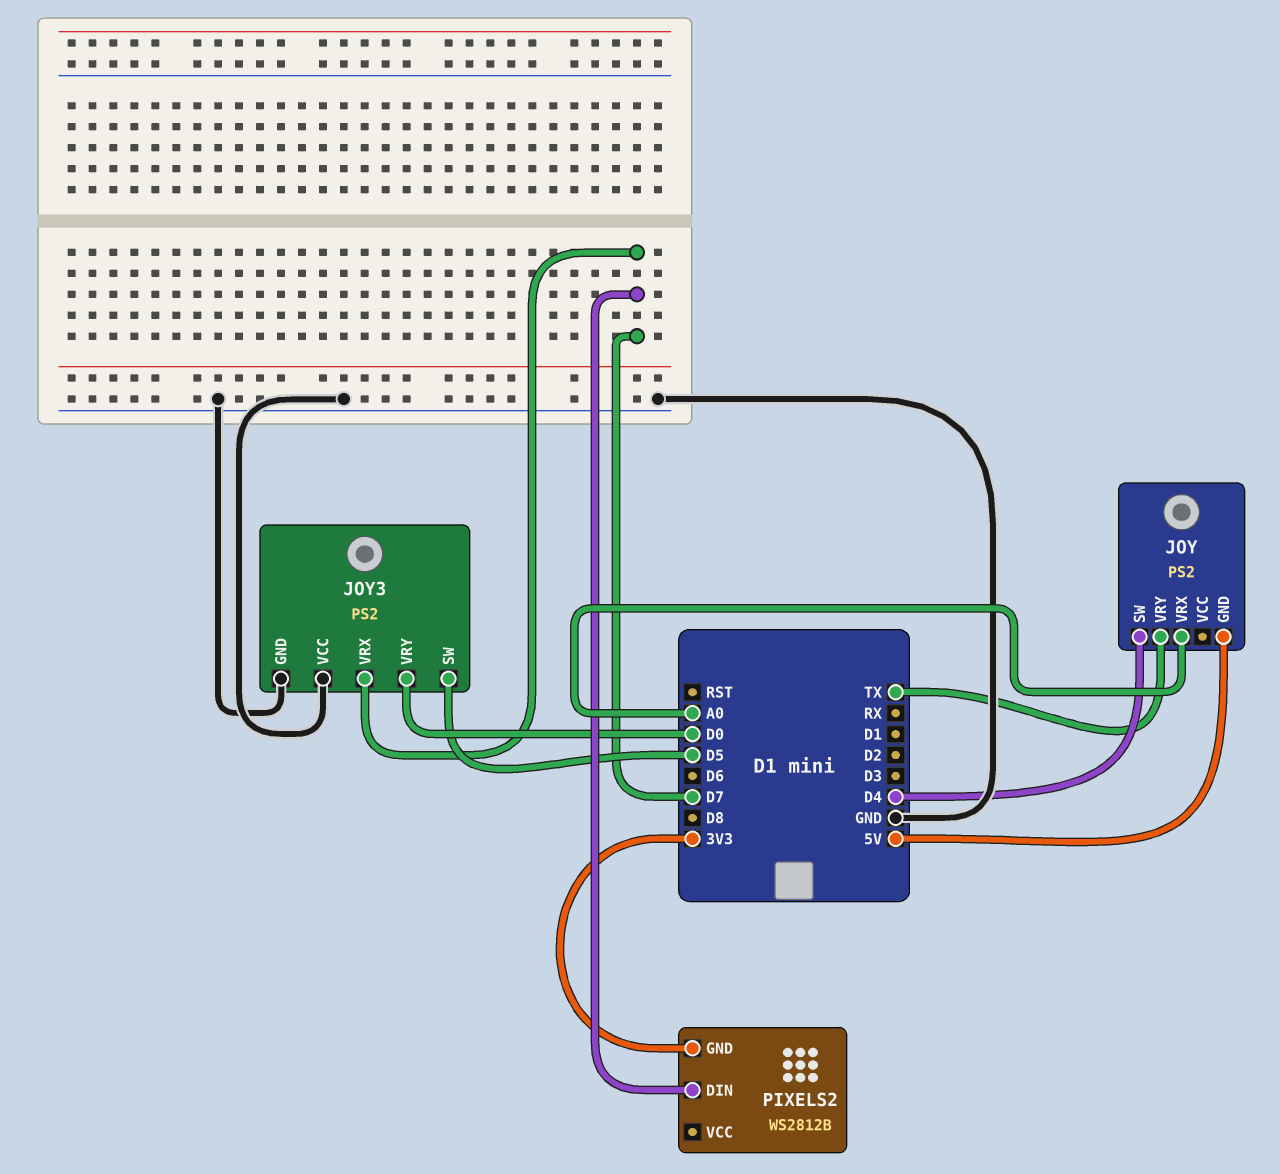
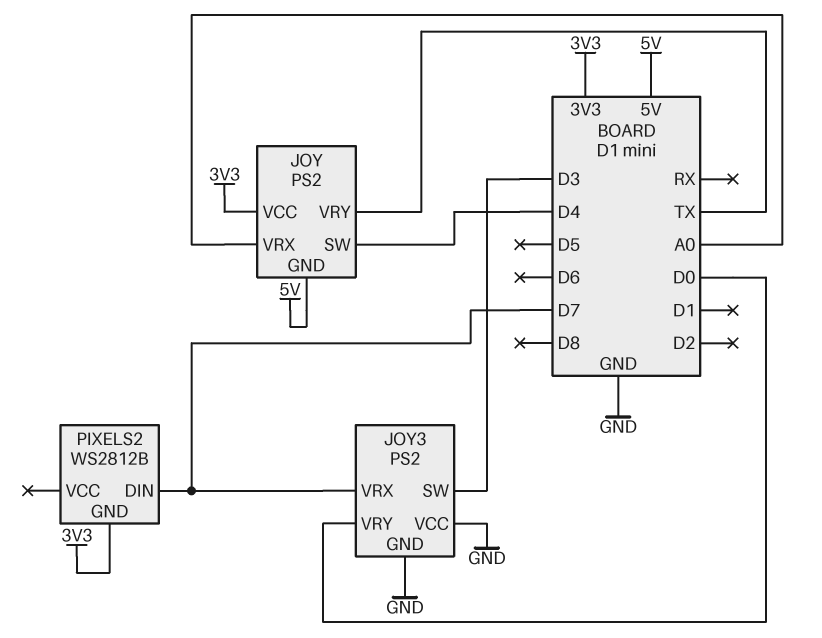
JOY pin VCC: none -> 3V3
JOY3 pin SW: D5 -> D3

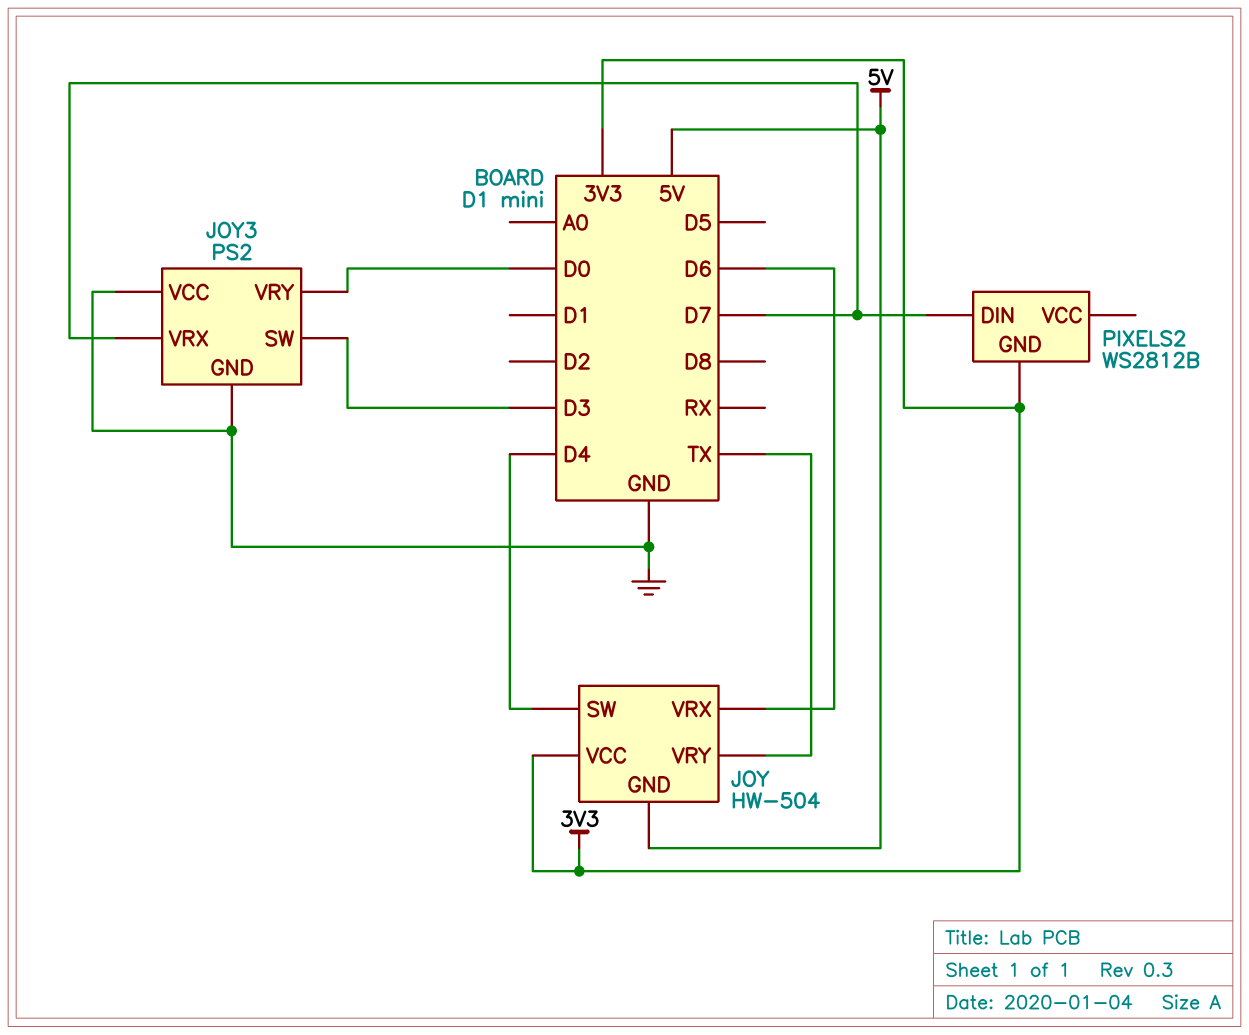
JOY: PS2 -> HW-504
JOY pin VRX: A0 -> D6

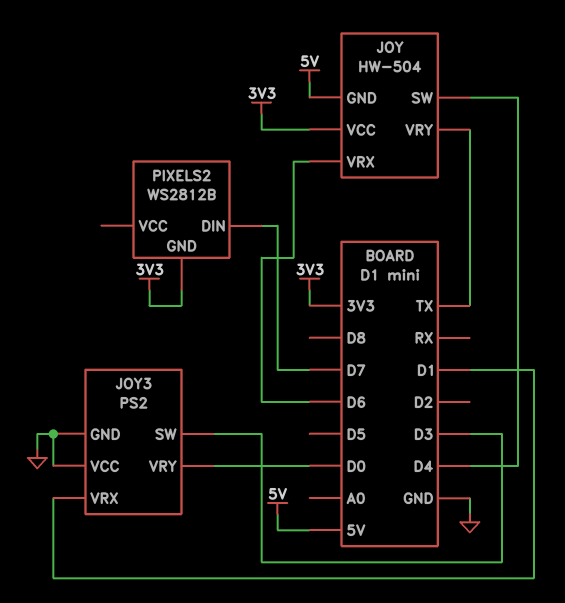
JOY3 pin VRX: D7 -> D1

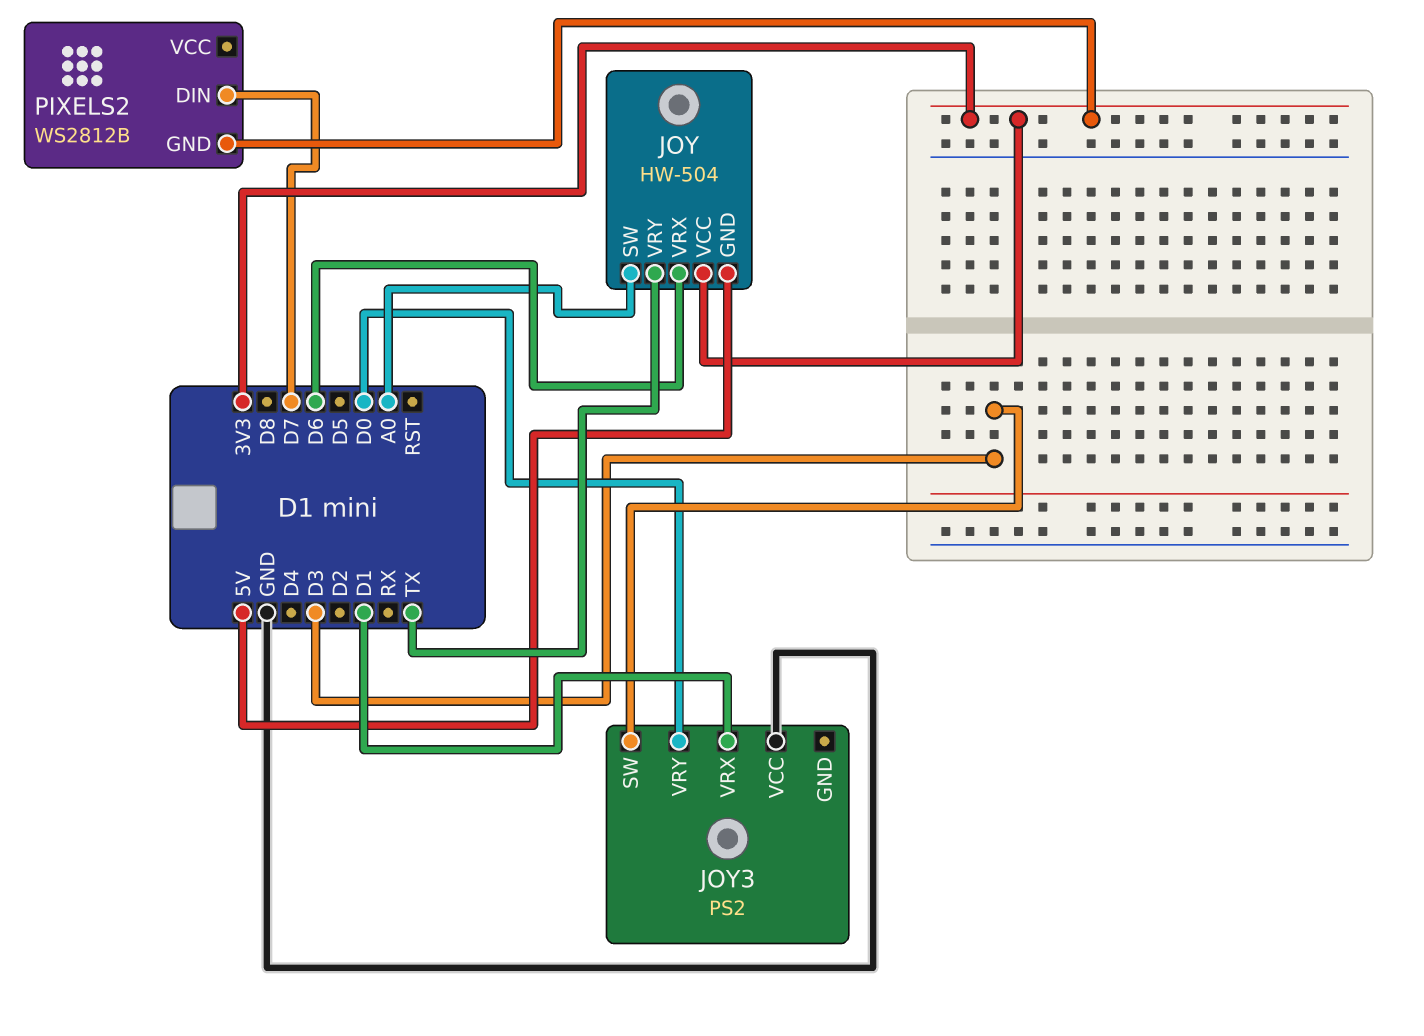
JOY pin SW: D4 -> A0
JOY3 pin GND: GND -> none

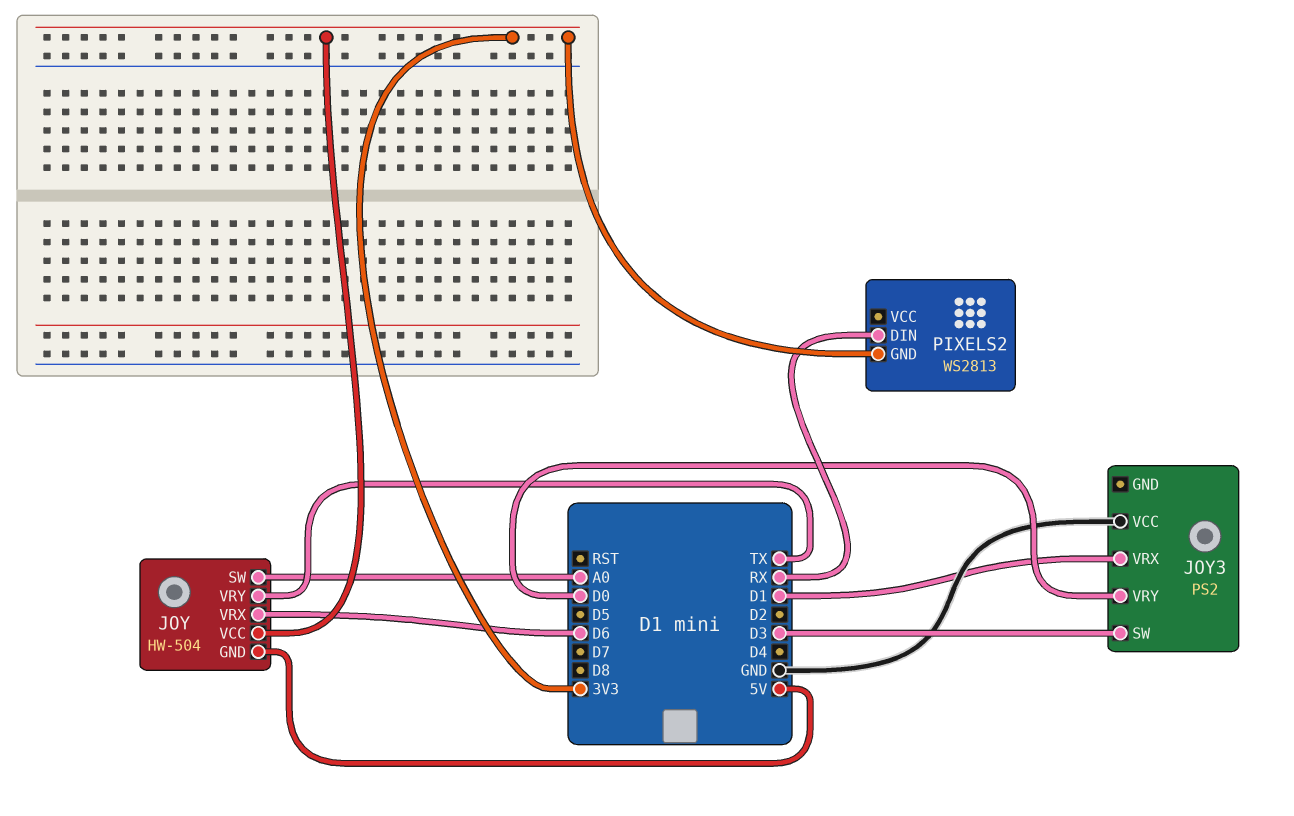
PIXELS2: WS2812B -> WS2813
PIXELS2 pin DIN: D7 -> RX

